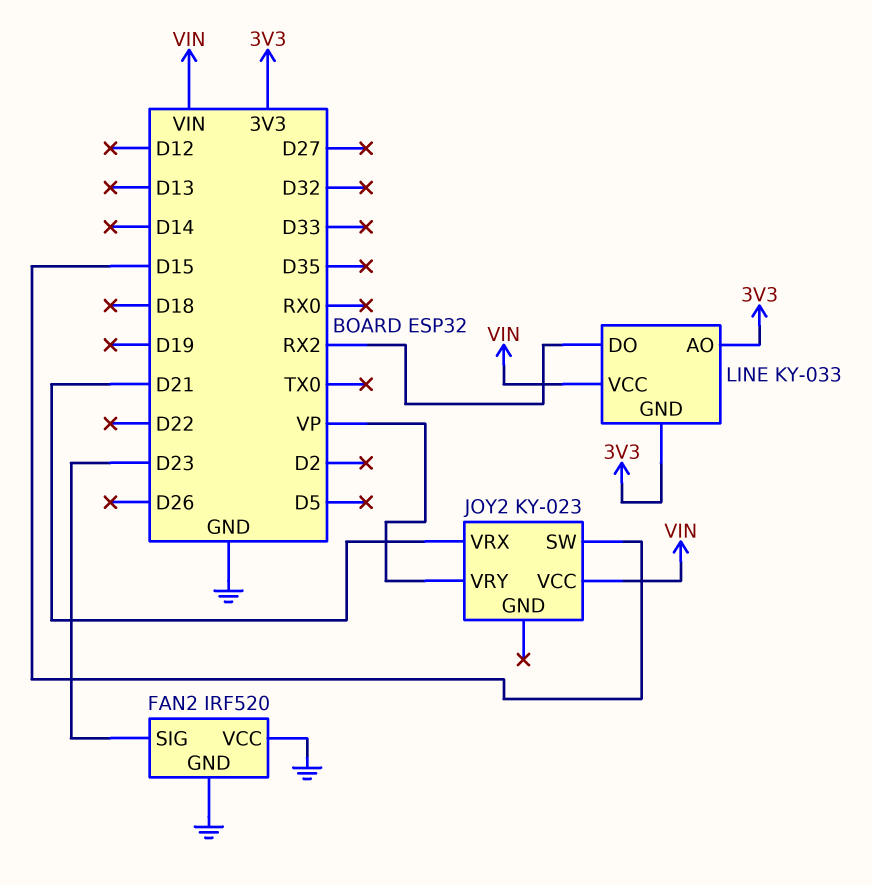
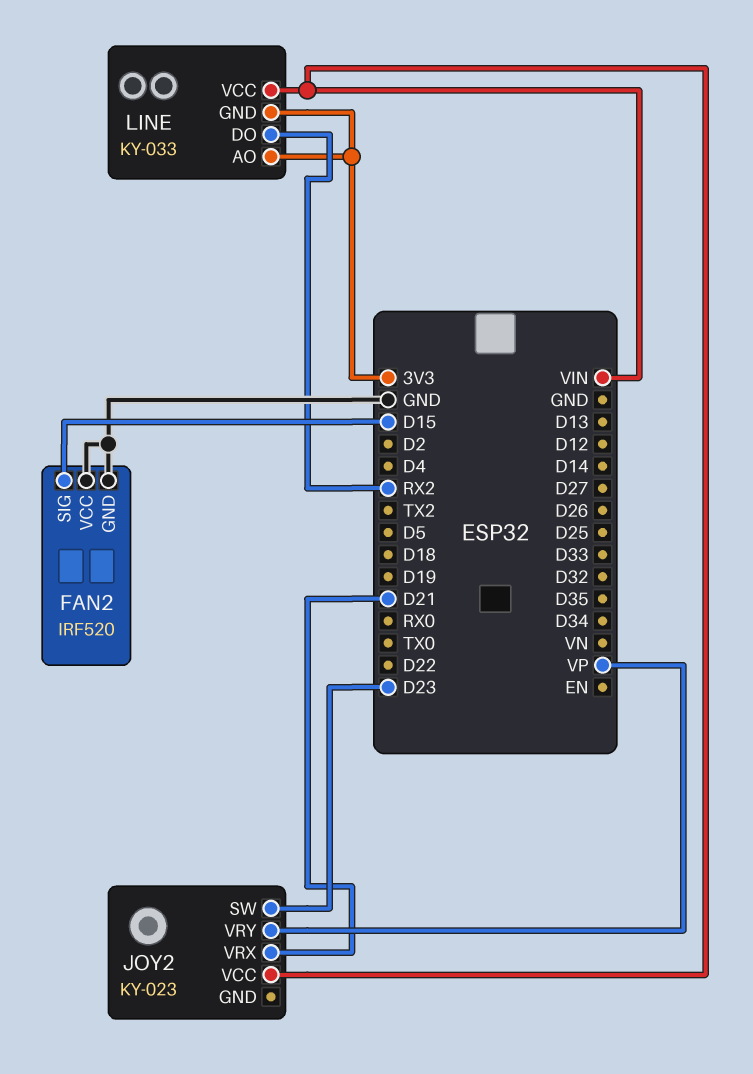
FAN2 pin SIG: D23 -> D15
JOY2 pin SW: D15 -> D23

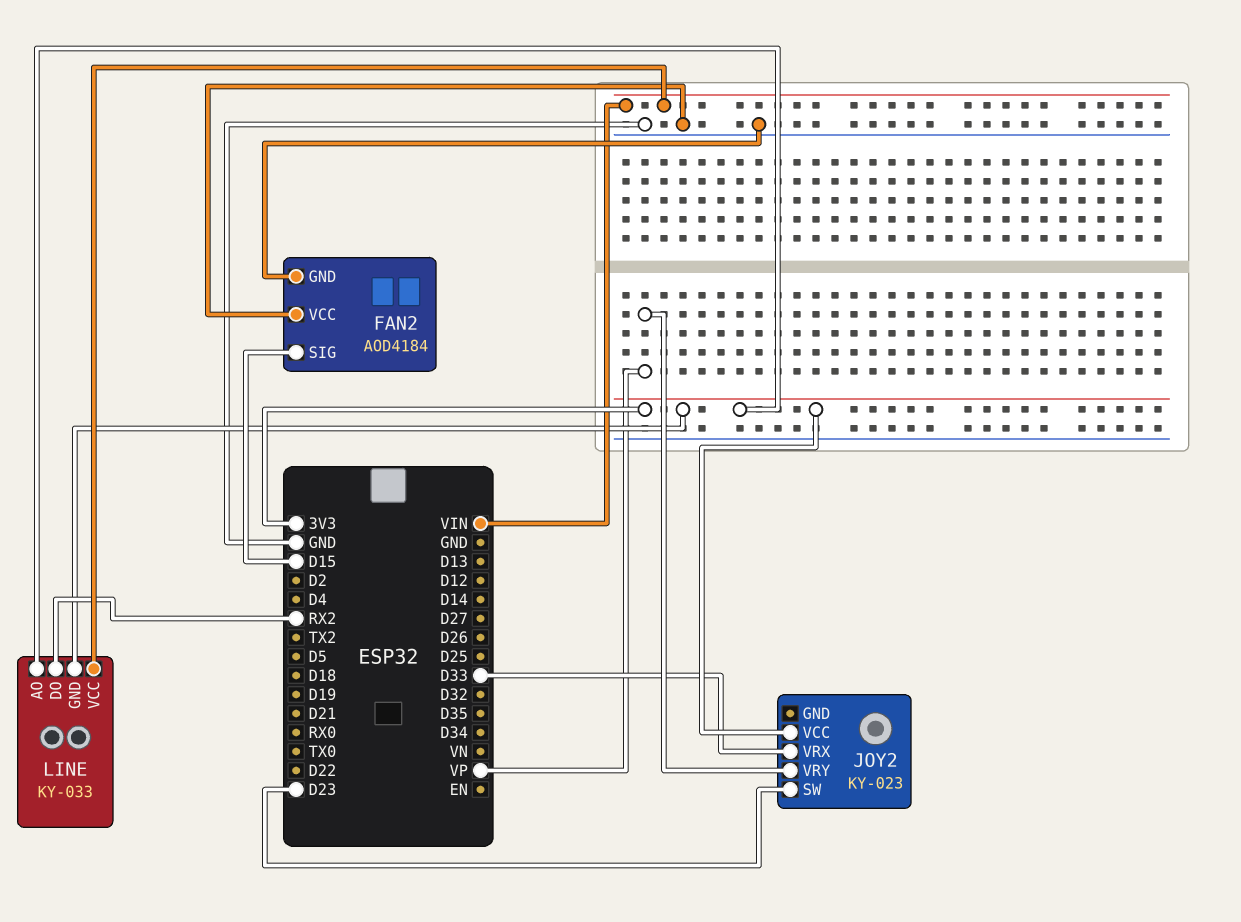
FAN2: IRF520 -> AOD4184
JOY2 pin VCC: VIN -> 3V3
JOY2 pin VRX: D21 -> D33

